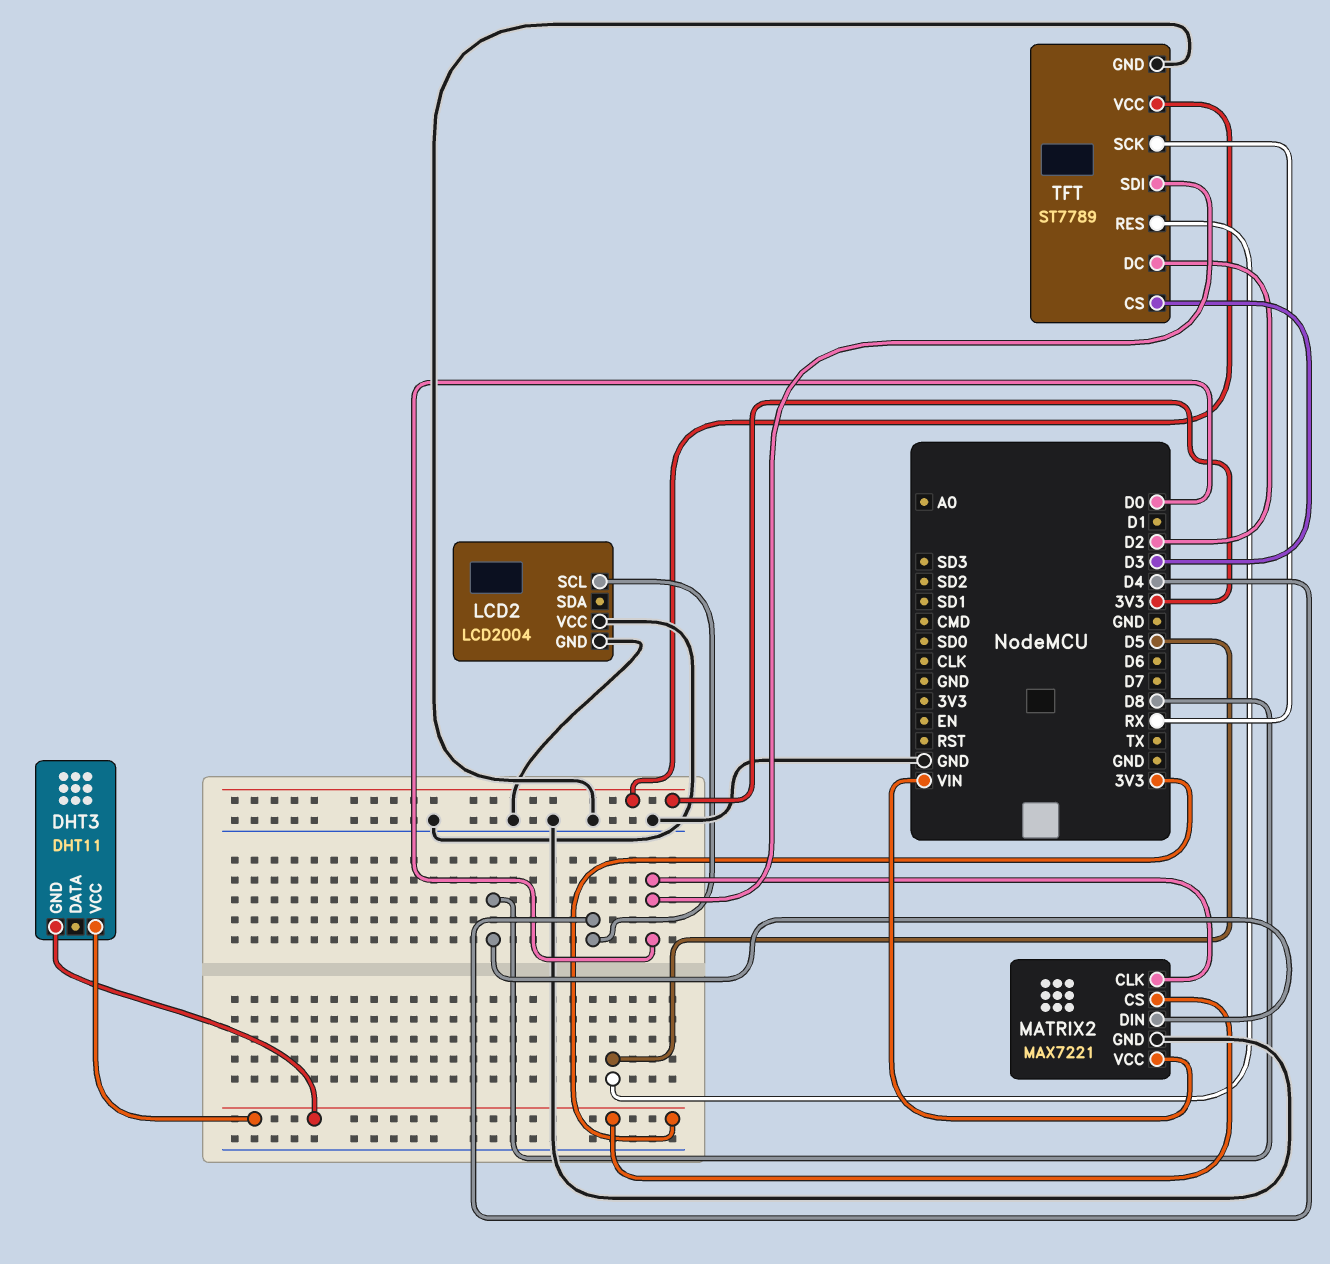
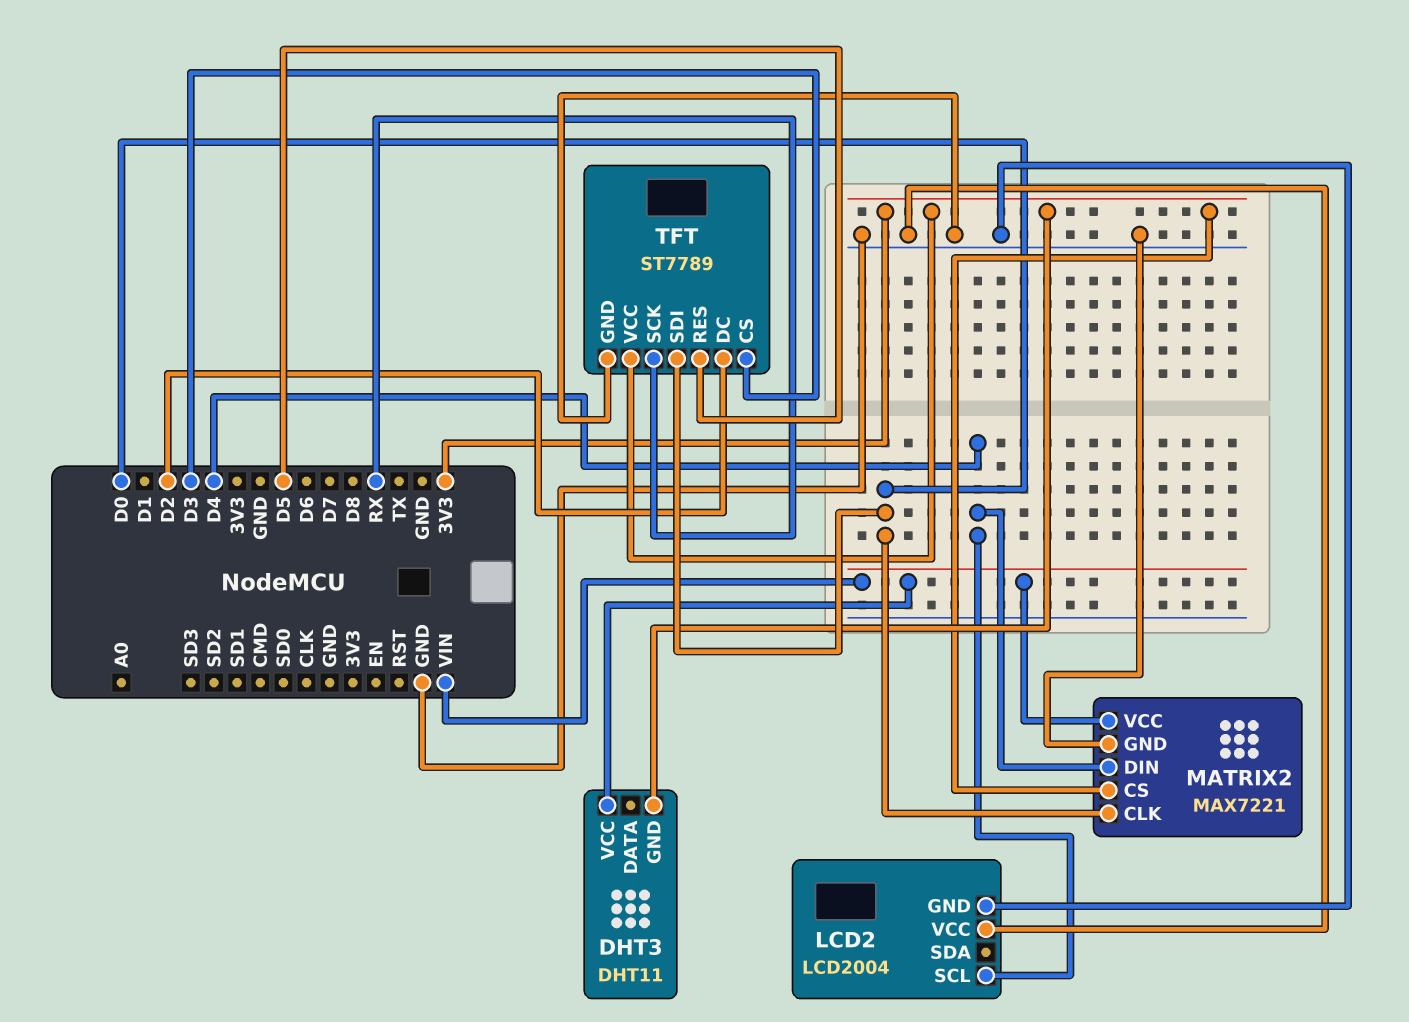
DHT3 pin VCC: 3V3 -> VIN
MATRIX2 pin DIN: D8 -> D4

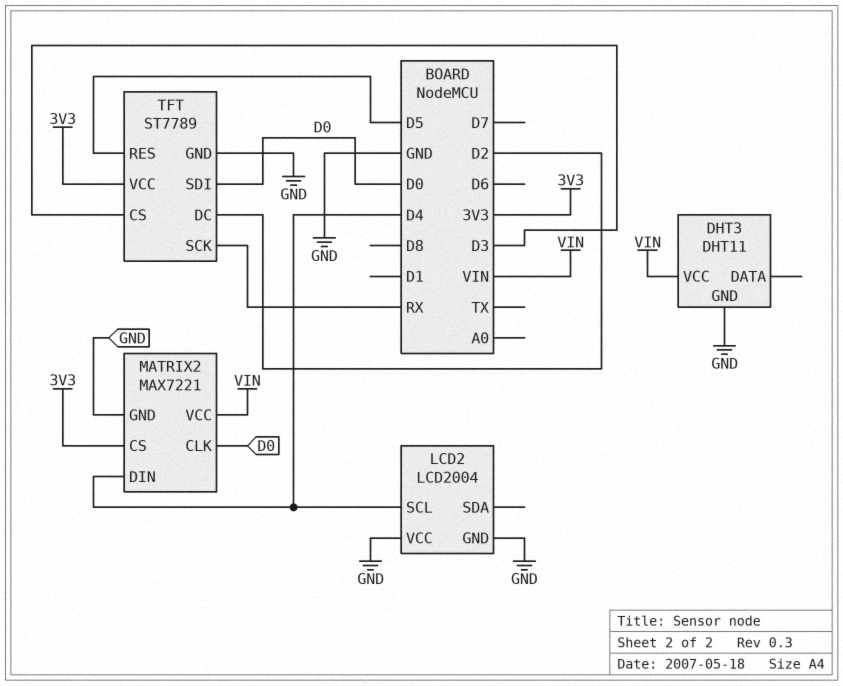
DHT3 pin GND: 3V3 -> GND

